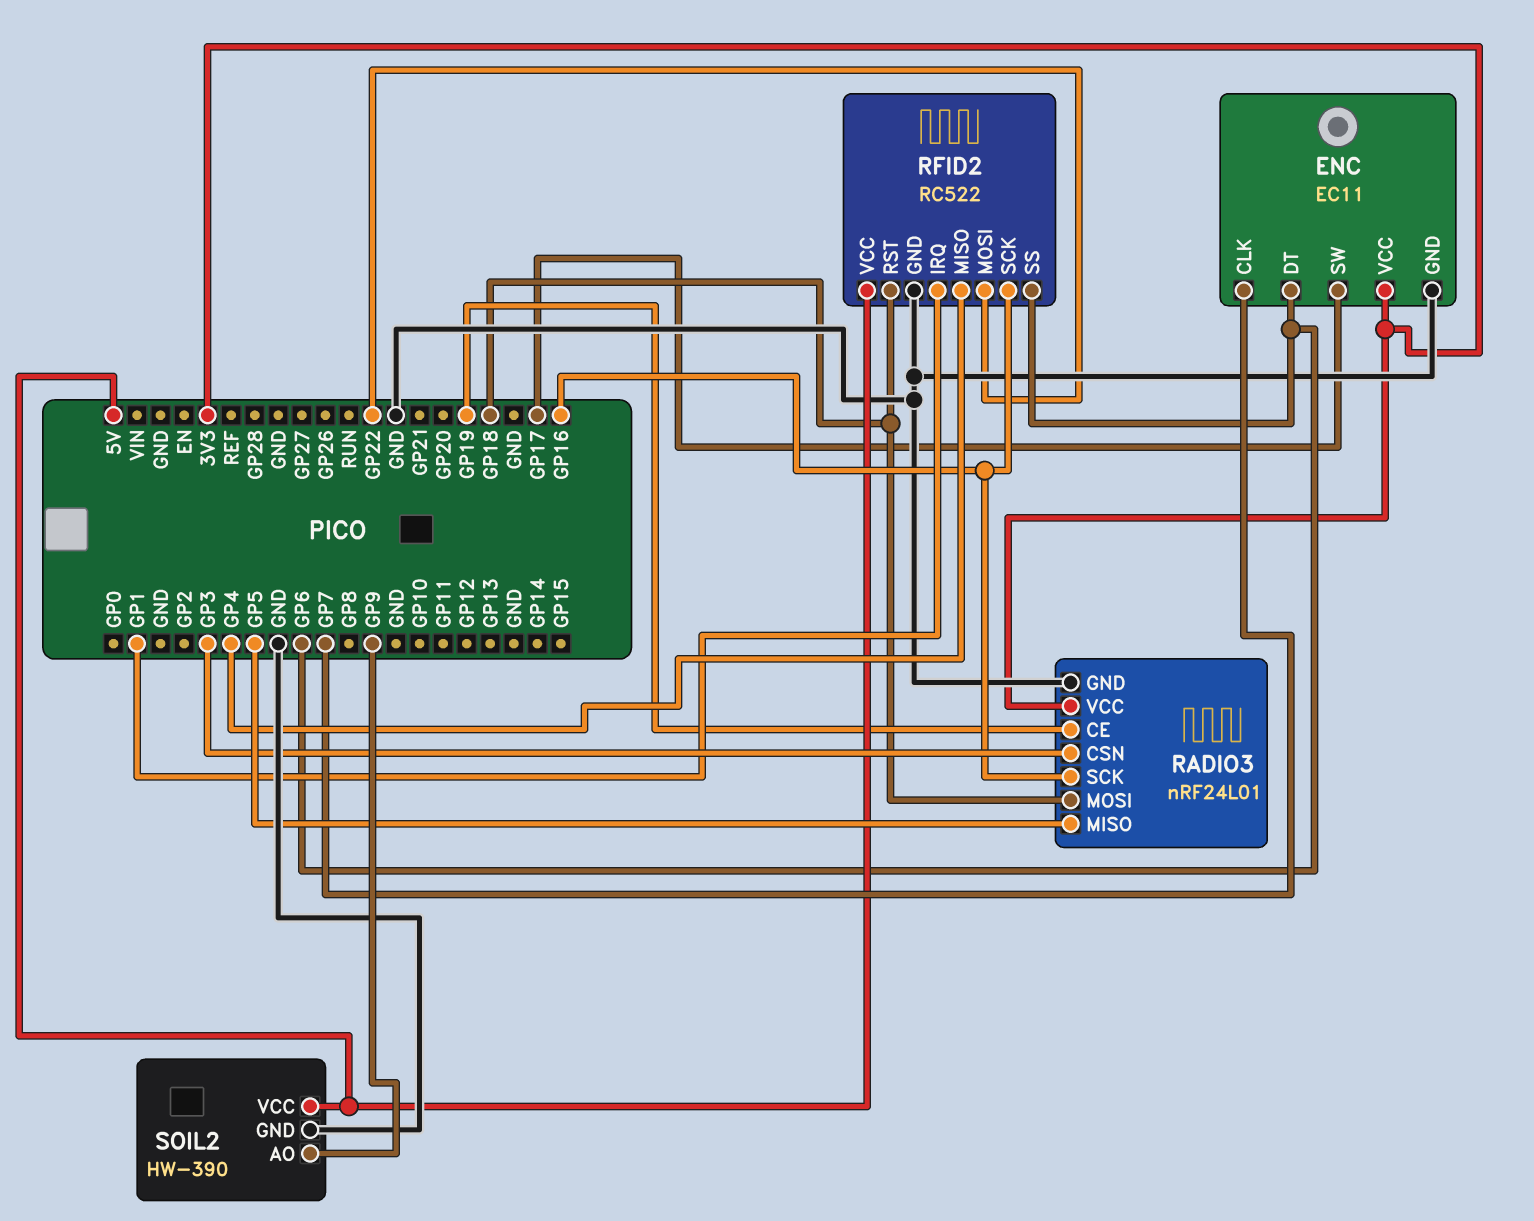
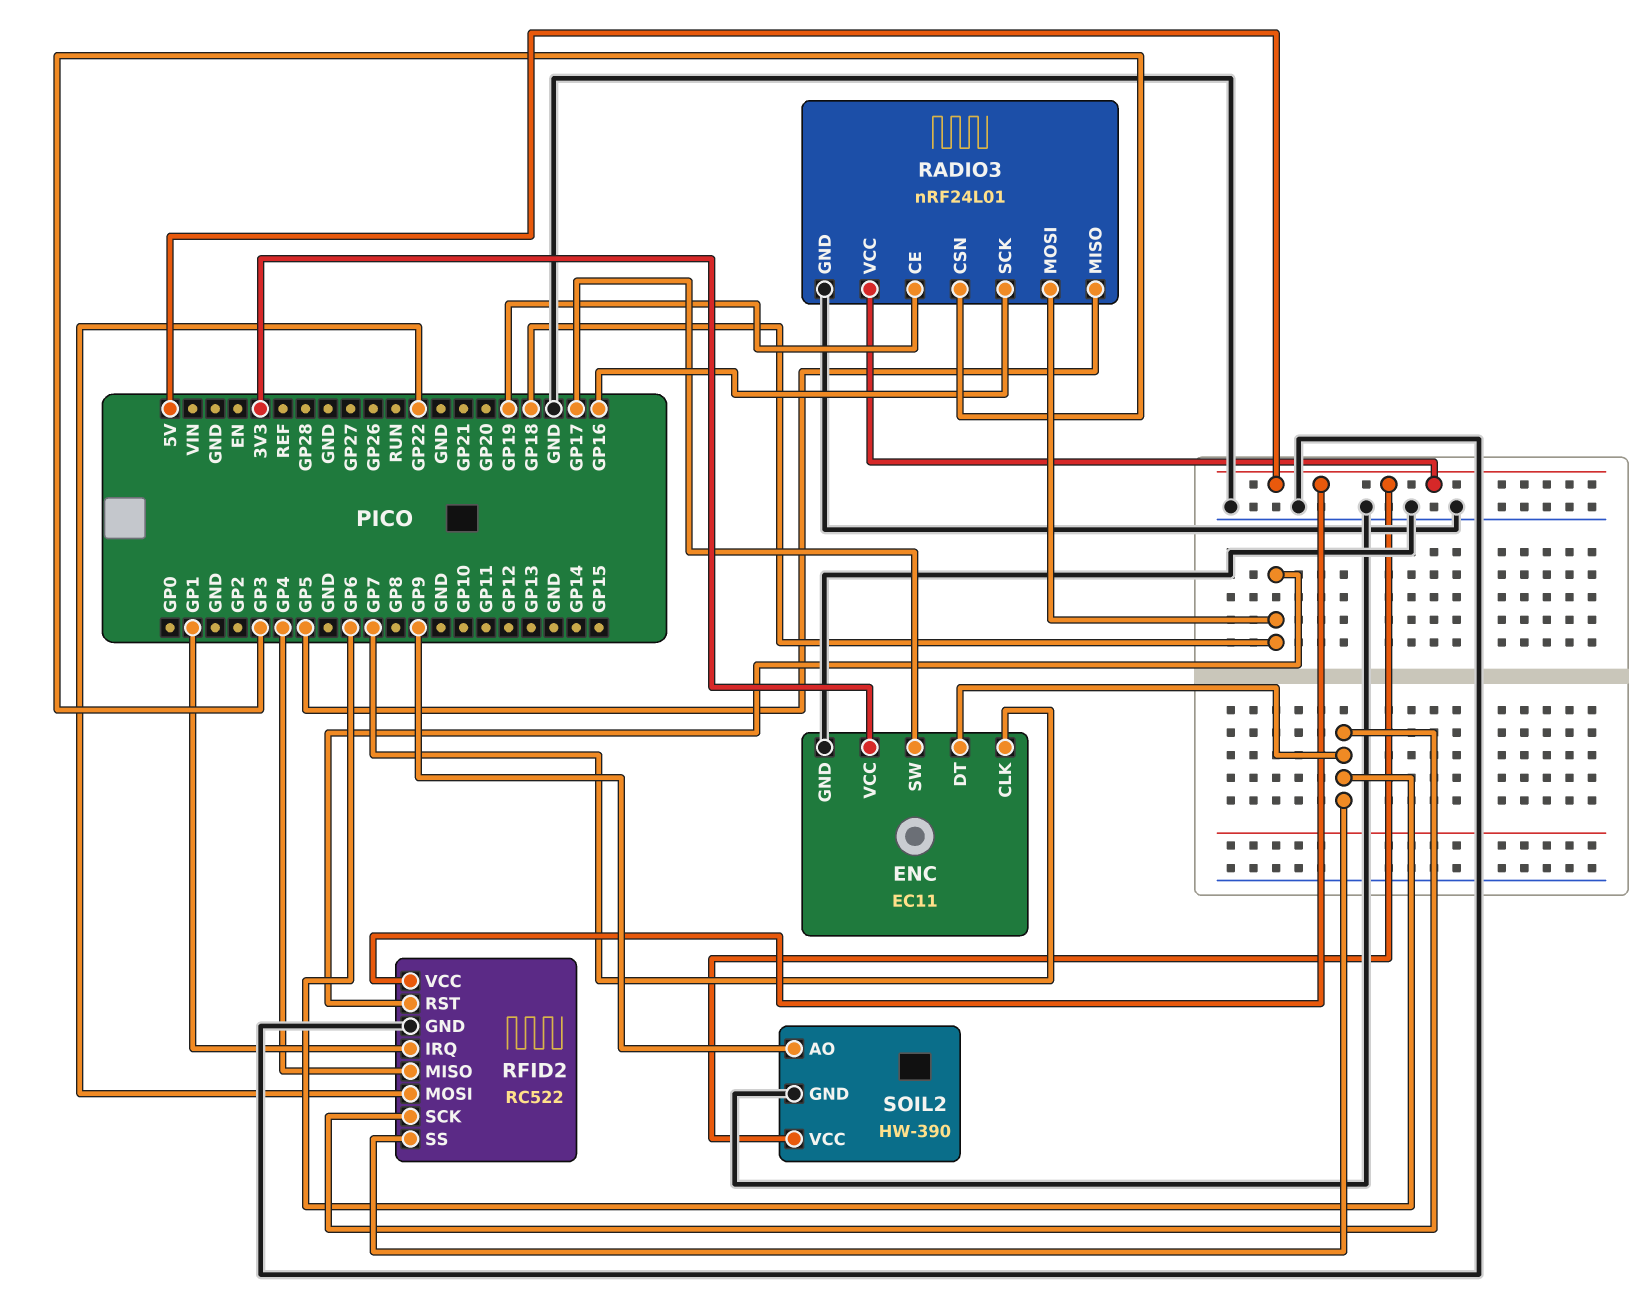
RADIO3 pin VCC: 3V3 -> 5V
RFID2 pin SCK: GP16 -> GP6

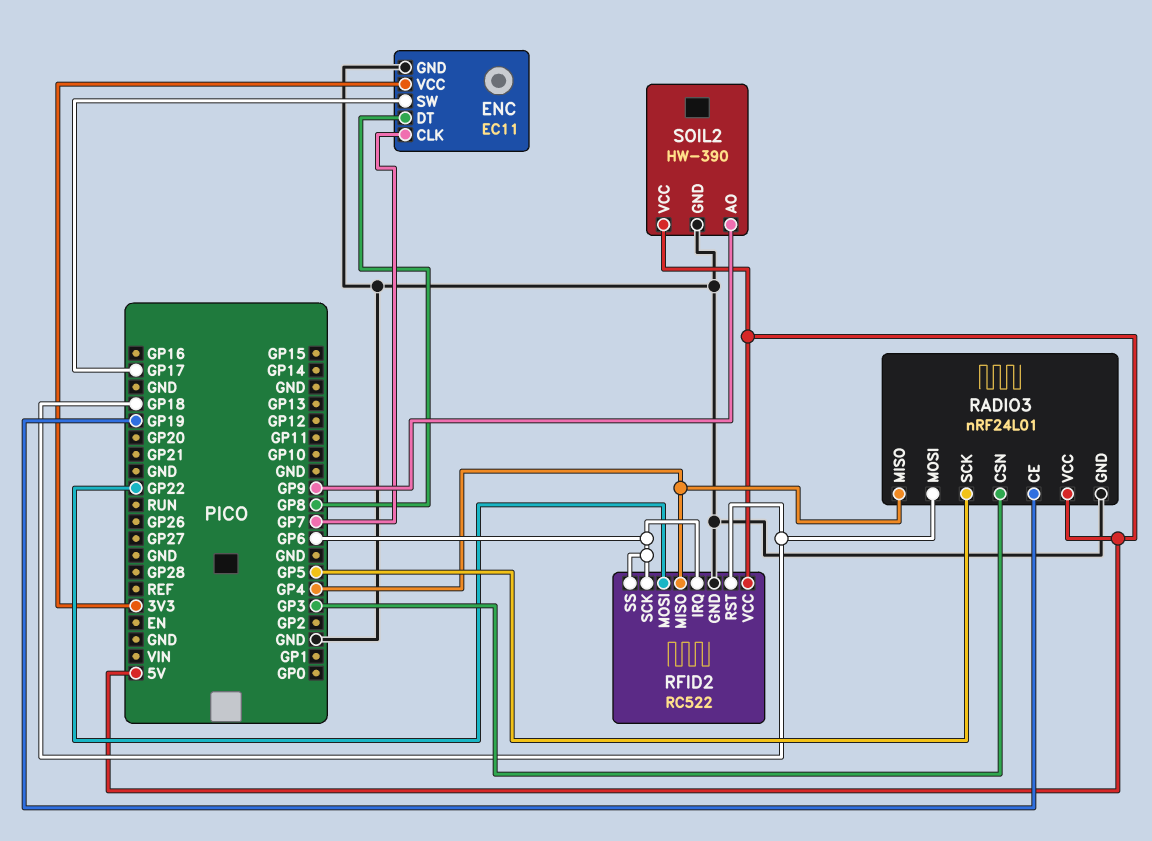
ENC pin DT: GP6 -> GP8
RADIO3 pin MISO: GP5 -> GP4
RADIO3 pin SCK: GP16 -> GP5
RFID2 pin IRQ: GP1 -> GP6

